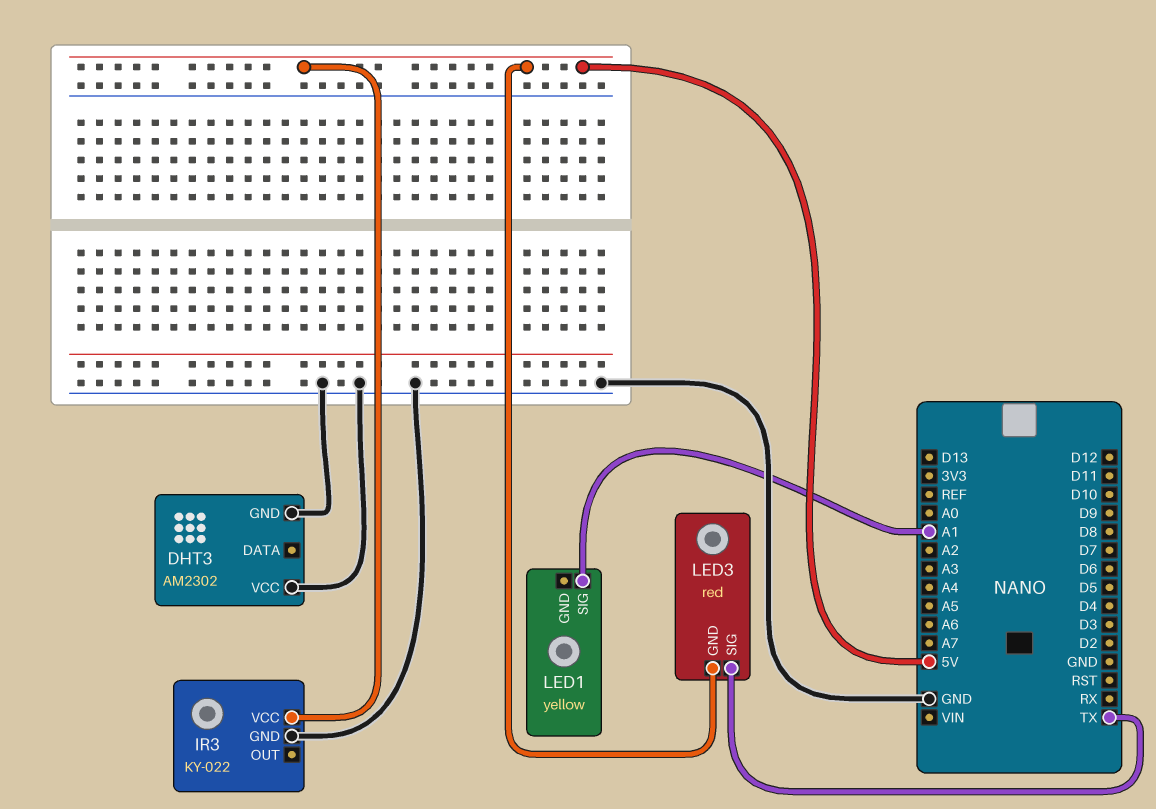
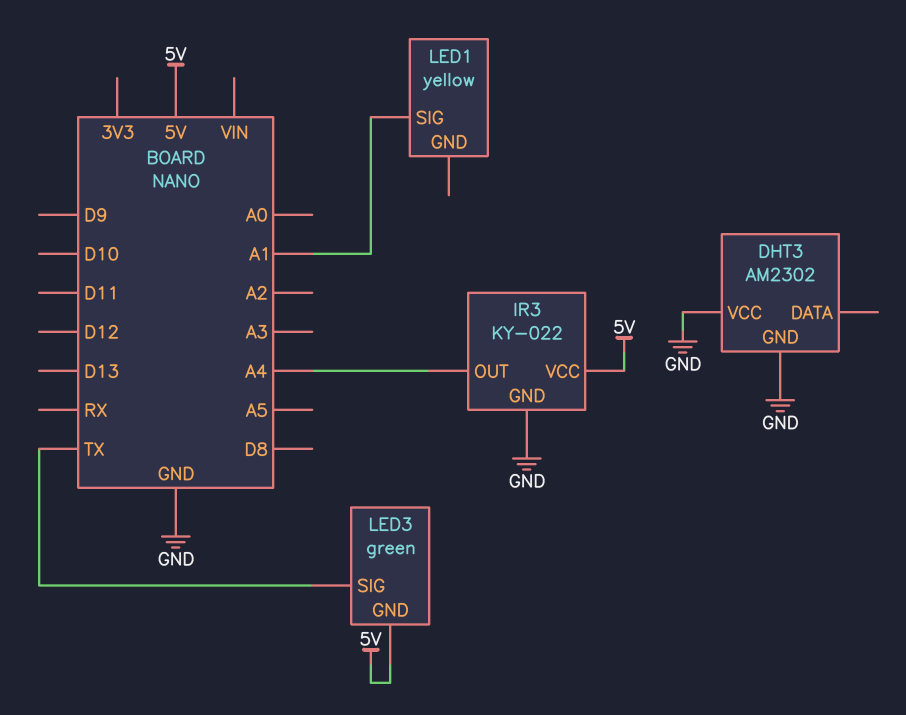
IR3 pin OUT: none -> A4
LED3: red -> green

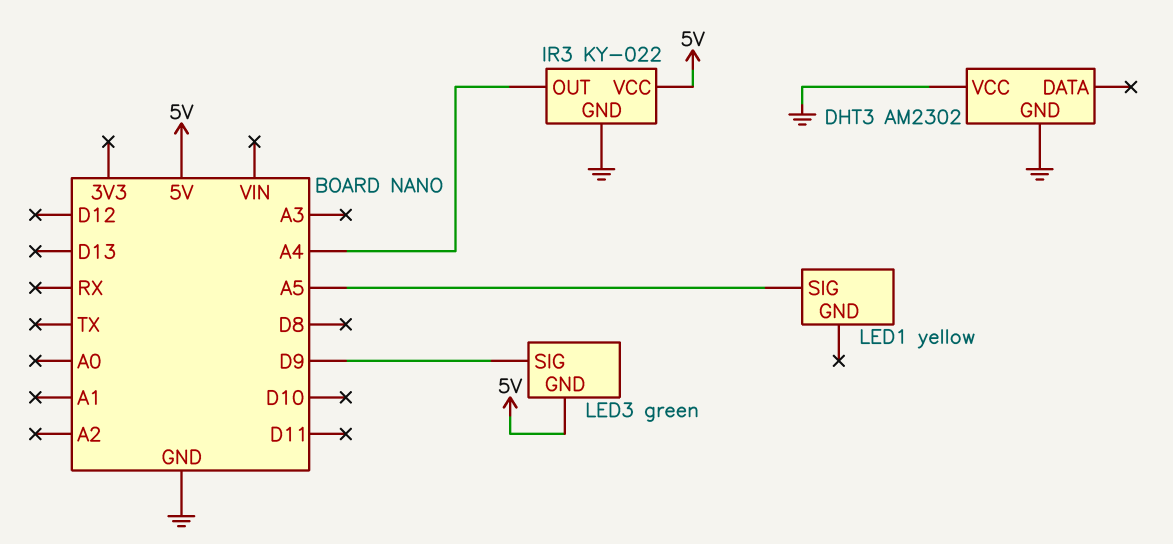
LED1 pin SIG: A1 -> A5
LED3 pin SIG: TX -> D9

